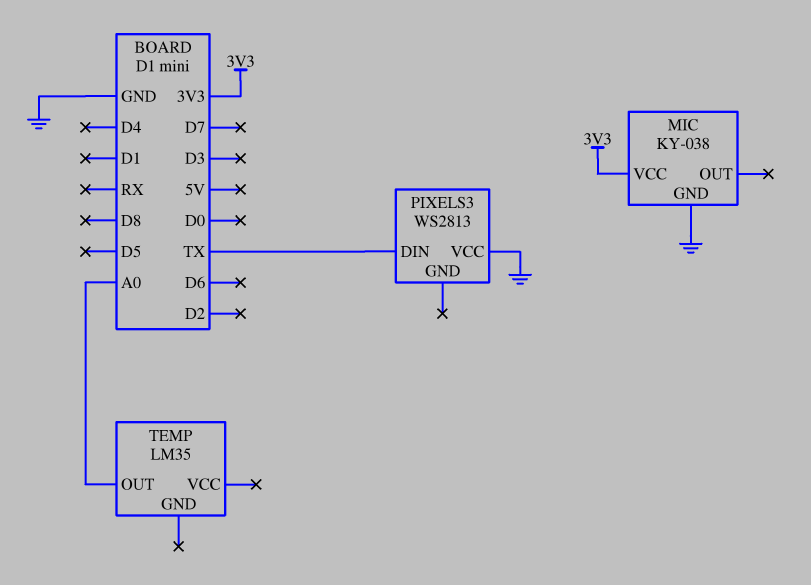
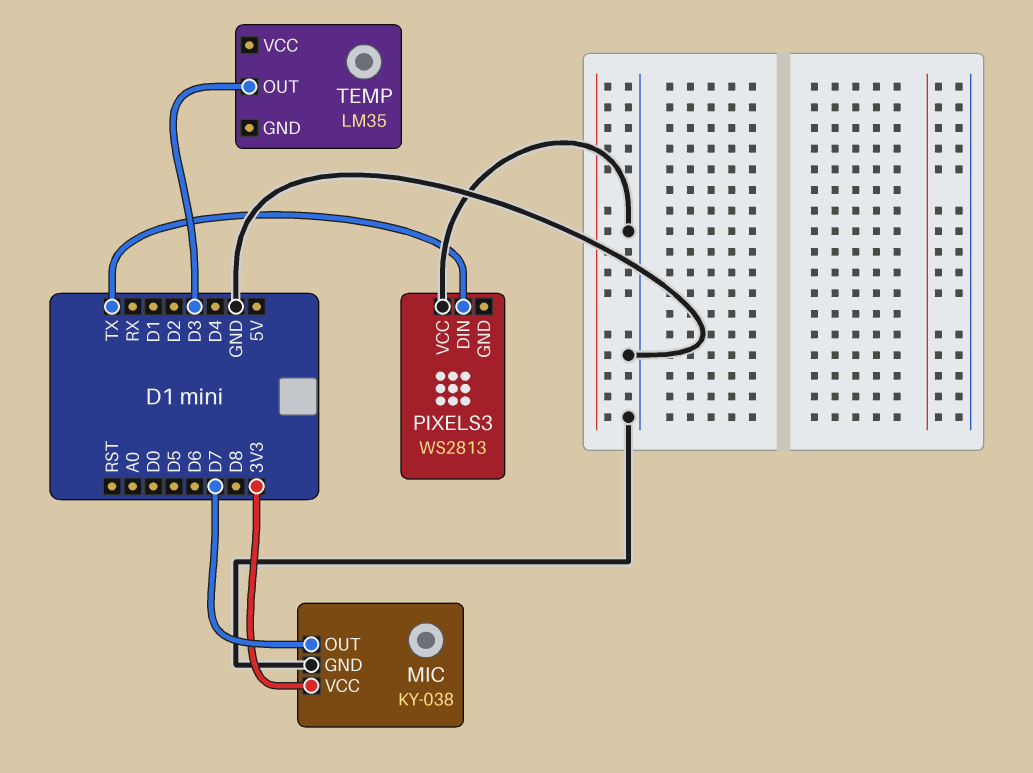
MIC pin OUT: none -> D7
TEMP pin OUT: A0 -> D3

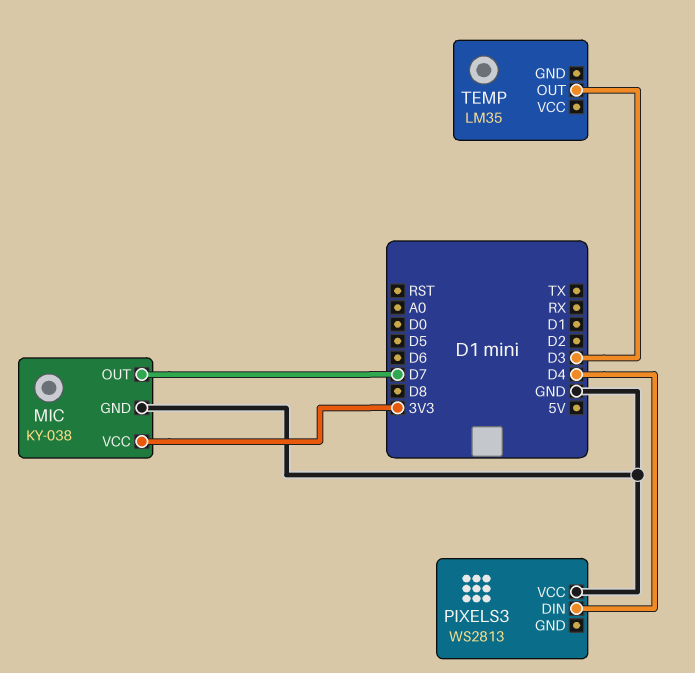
PIXELS3 pin DIN: TX -> D4

